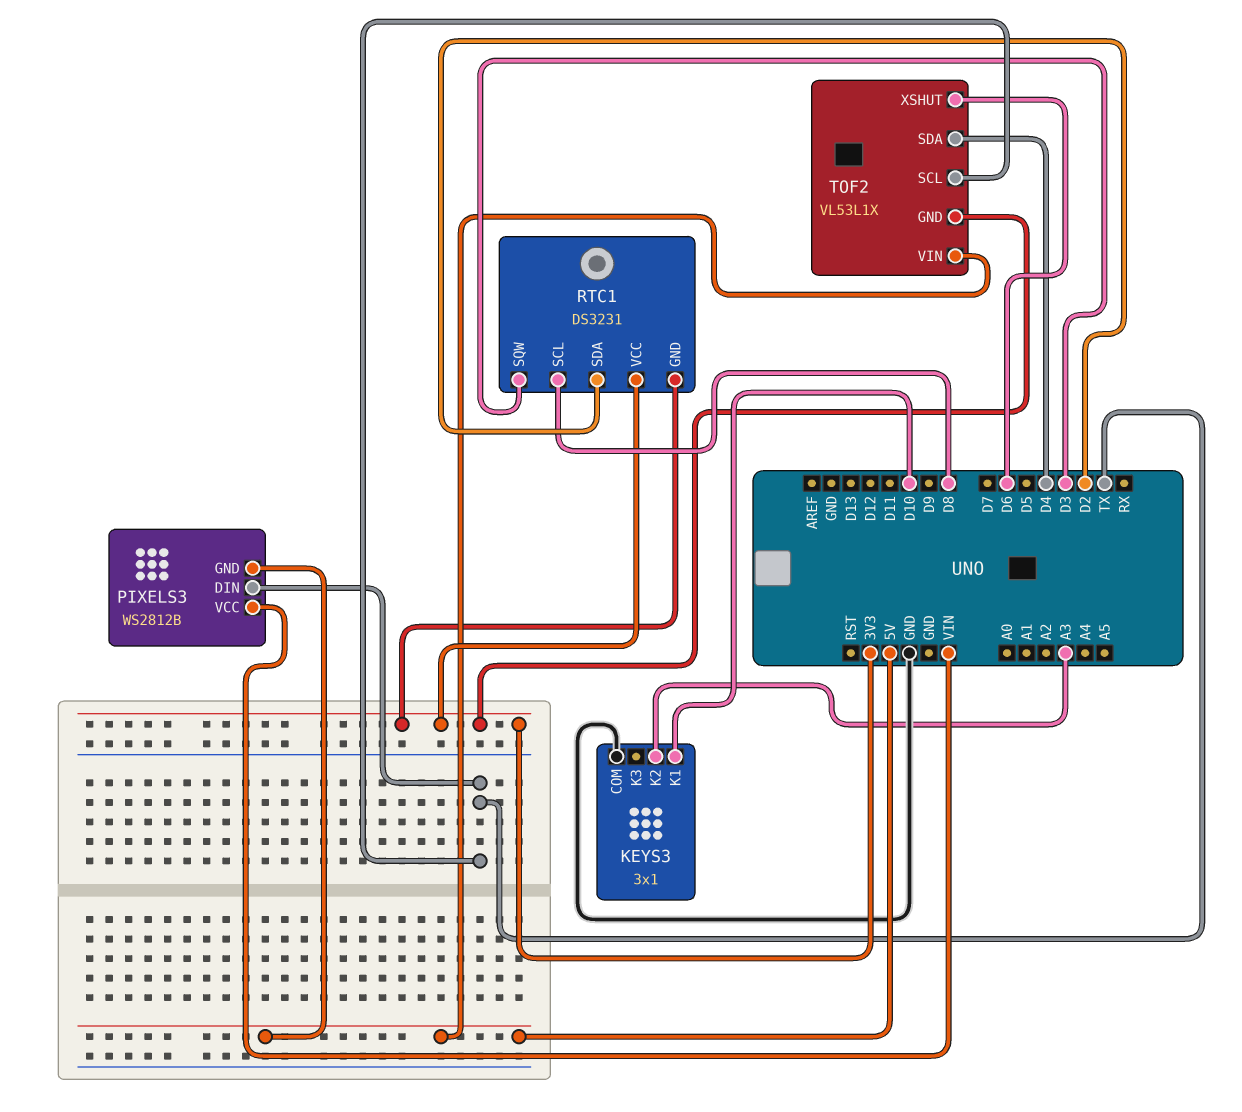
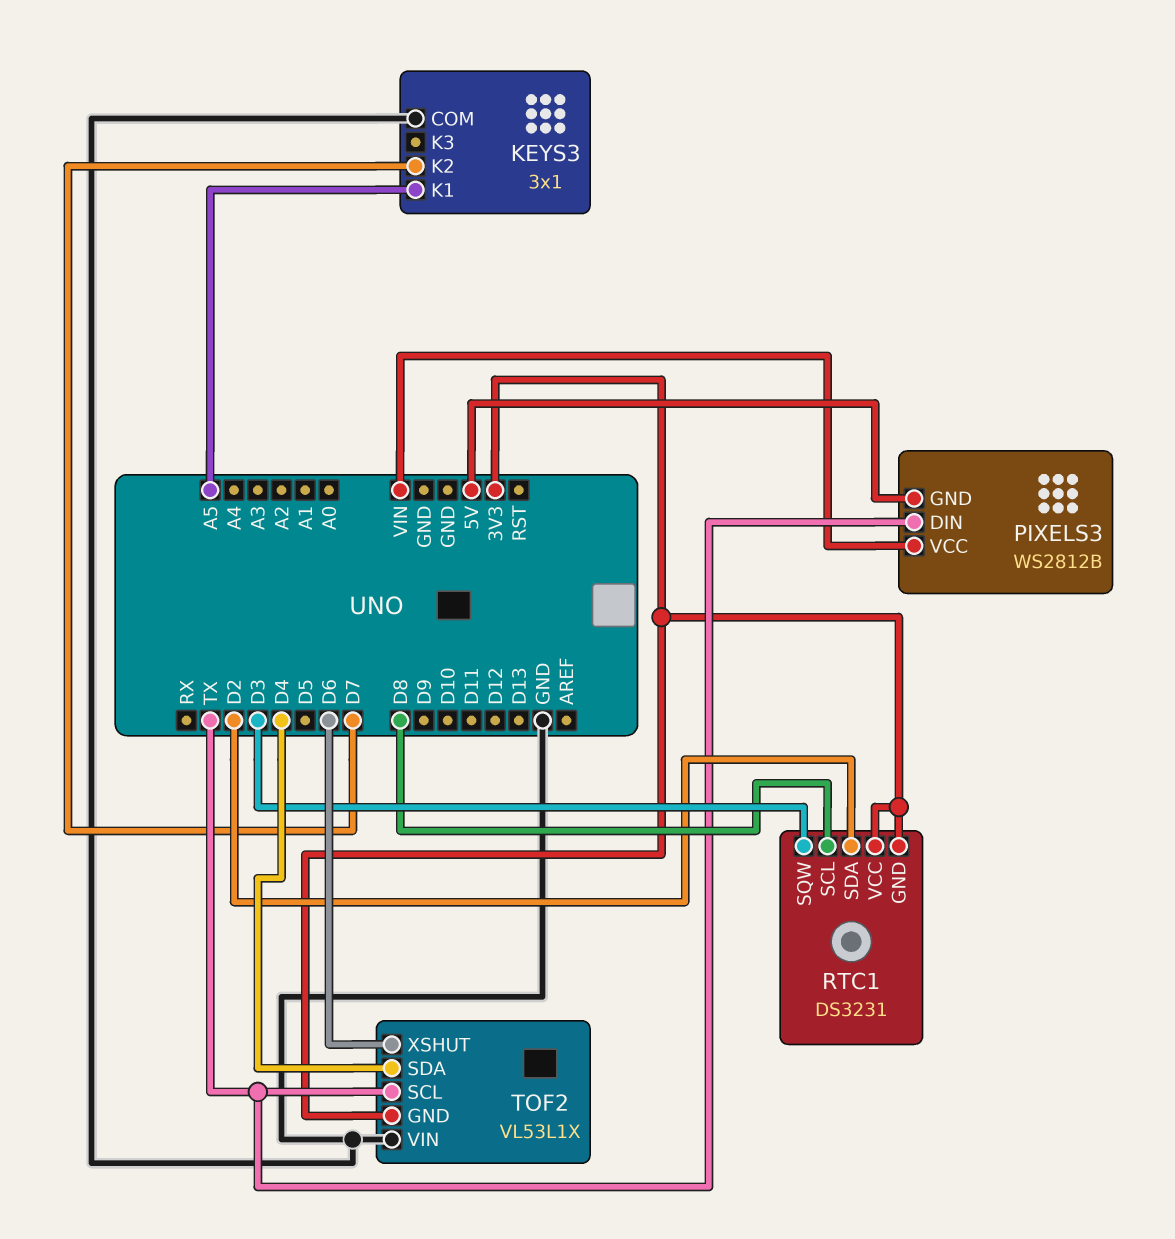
KEYS3 pin K1: D10 -> A5
KEYS3 pin K2: A3 -> D7
TOF2 pin VIN: 5V -> GND

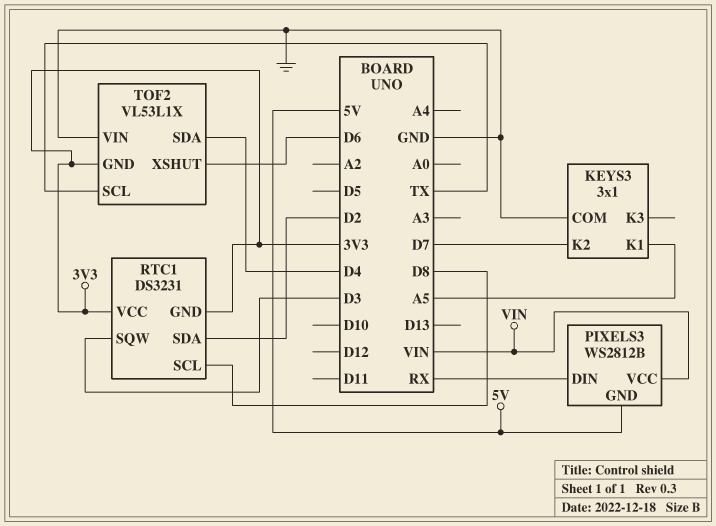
PIXELS3 pin DIN: TX -> RX

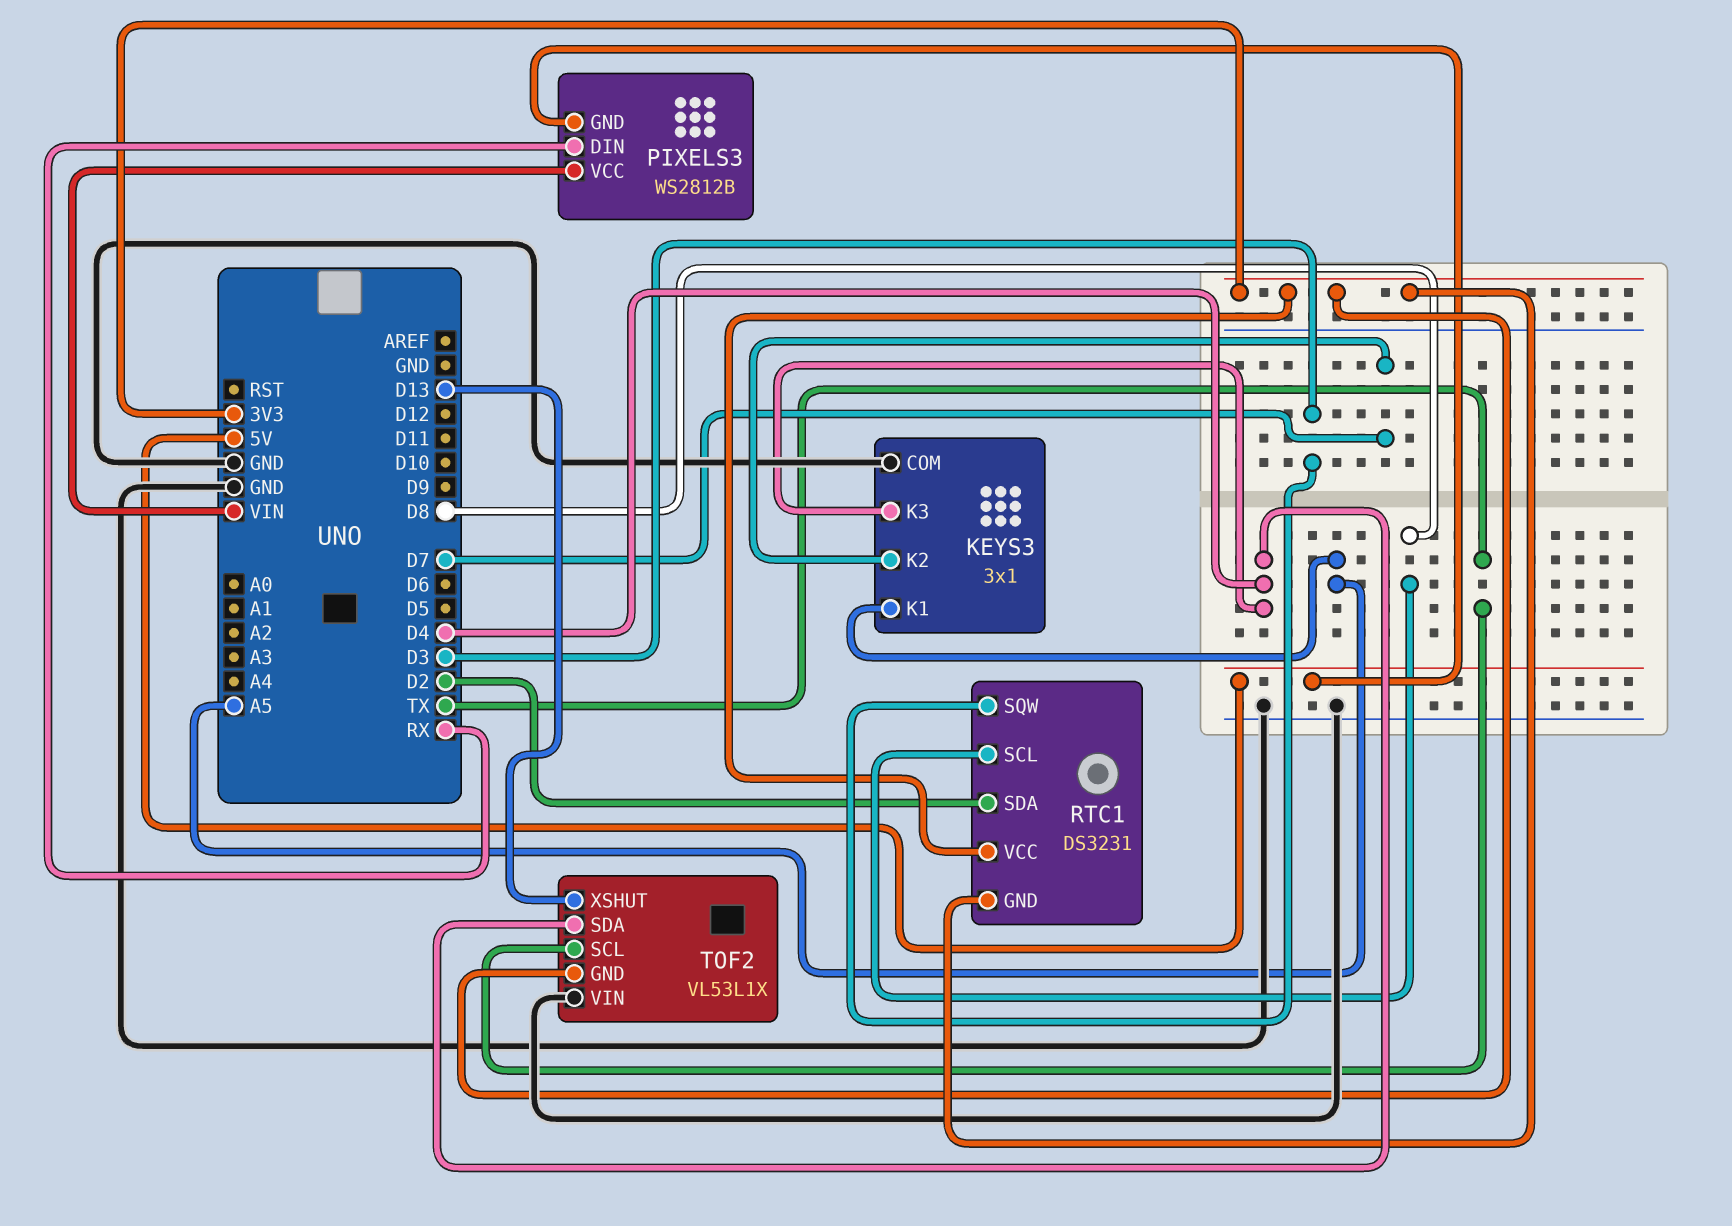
KEYS3 pin K3: none -> D4
TOF2 pin XSHUT: D6 -> D13

